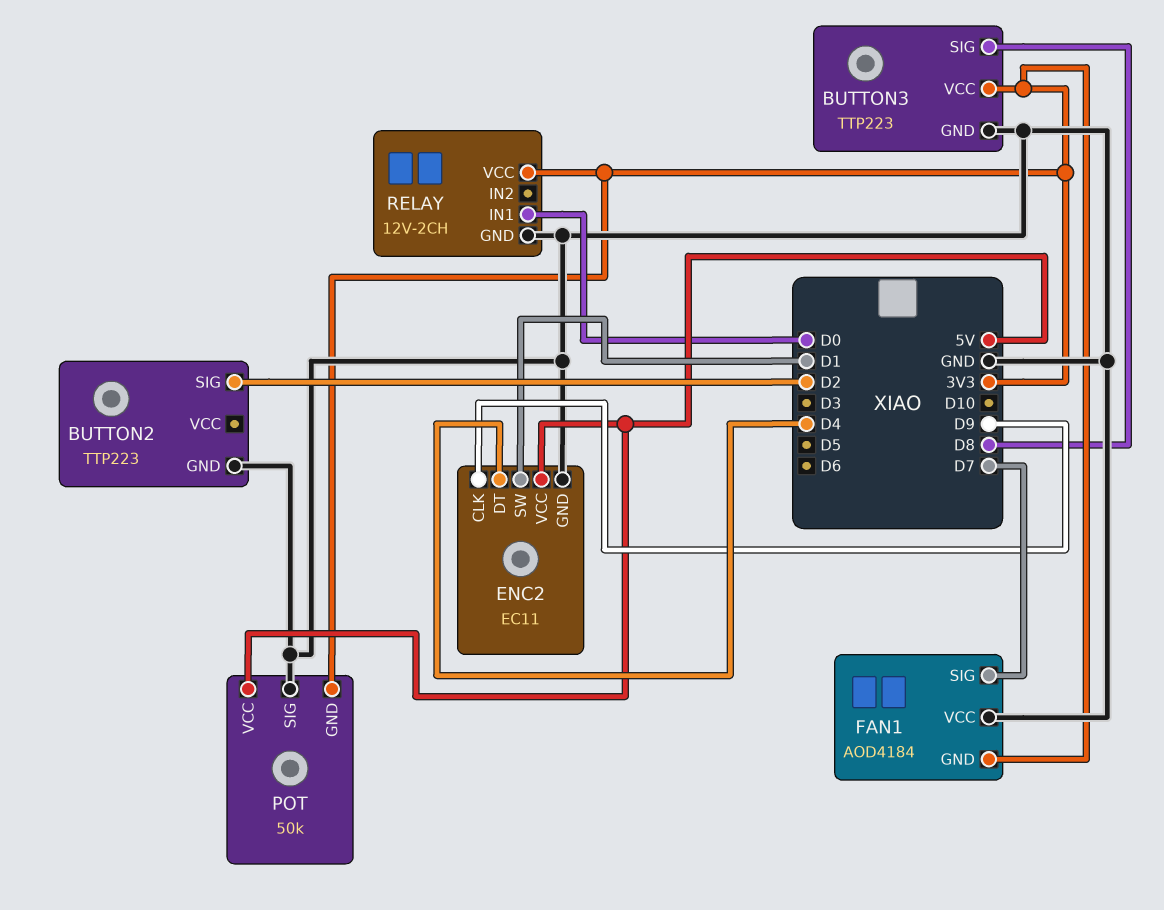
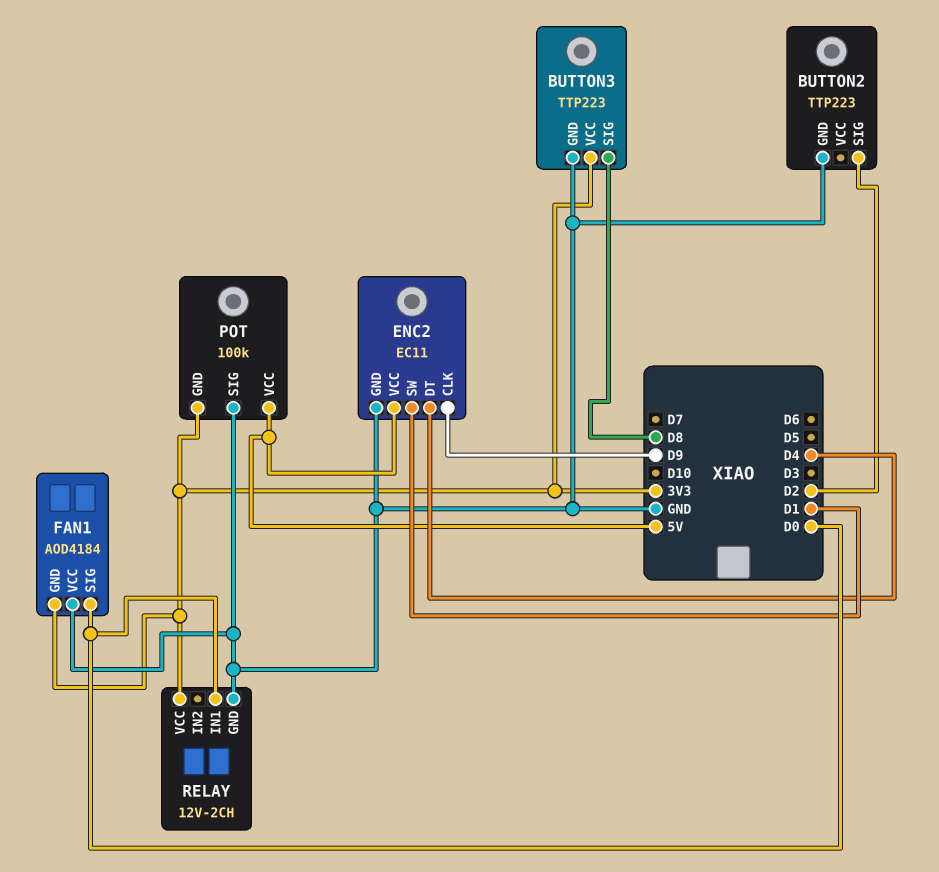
FAN1 pin SIG: D7 -> D0
POT: 50k -> 100k

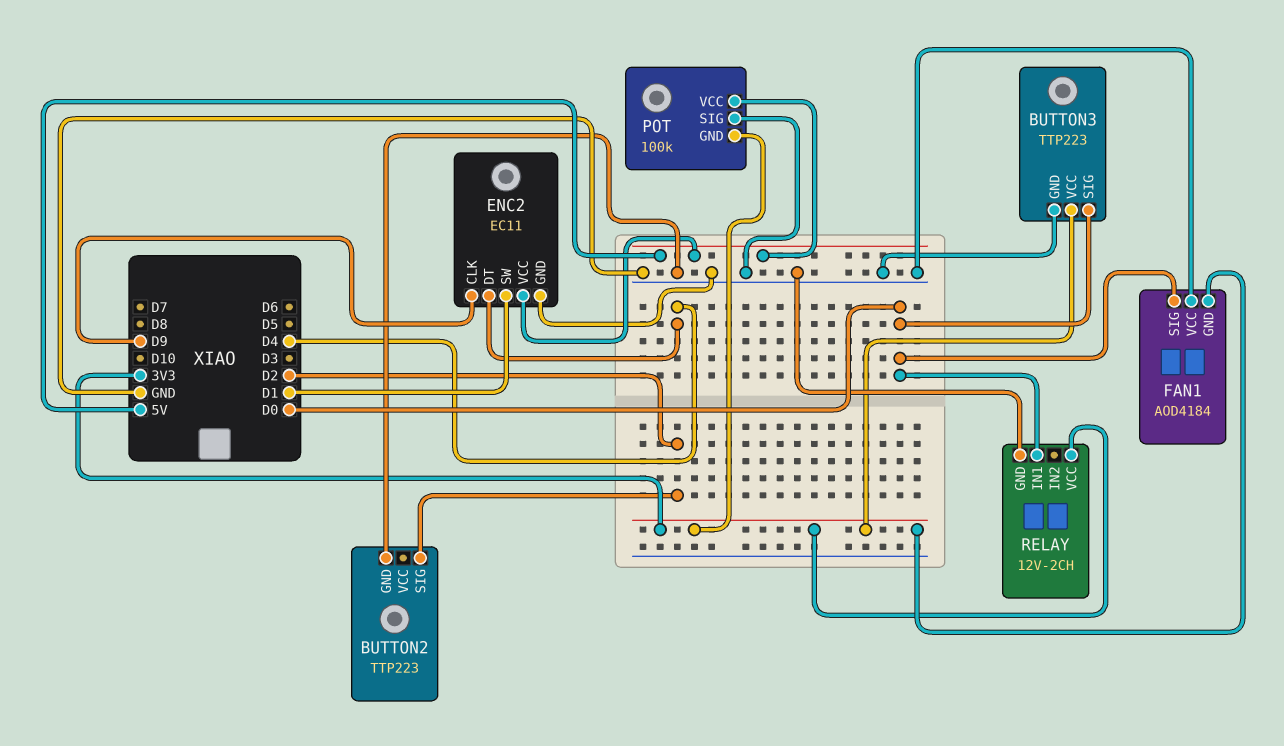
BUTTON3 pin SIG: D8 -> D0

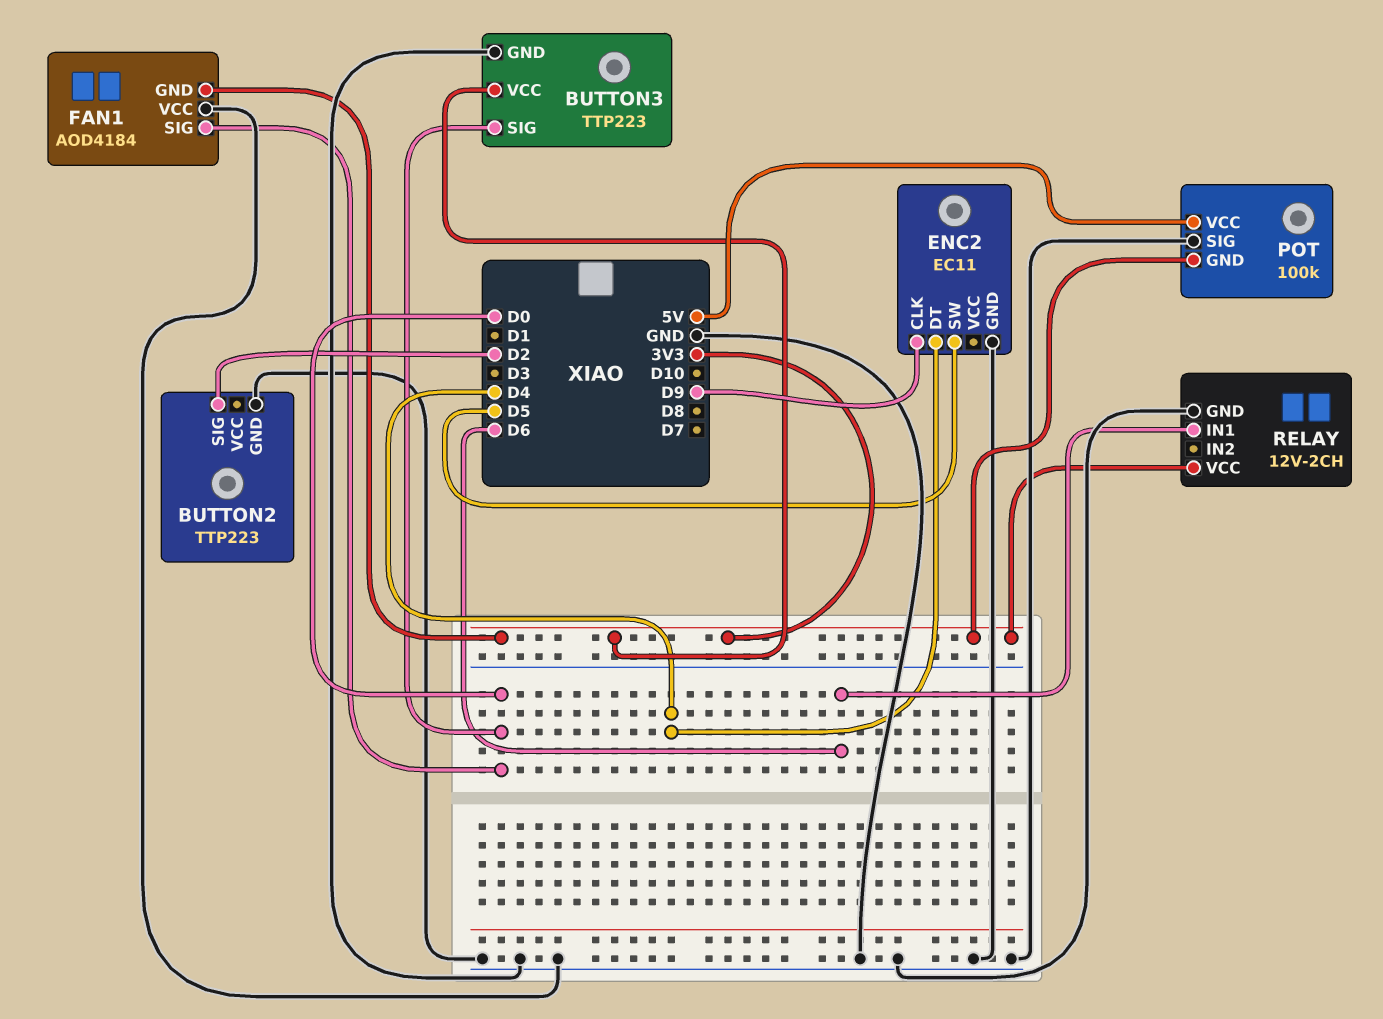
ENC2 pin SW: D1 -> D5
ENC2 pin VCC: 5V -> none
RELAY pin IN1: D0 -> D6

